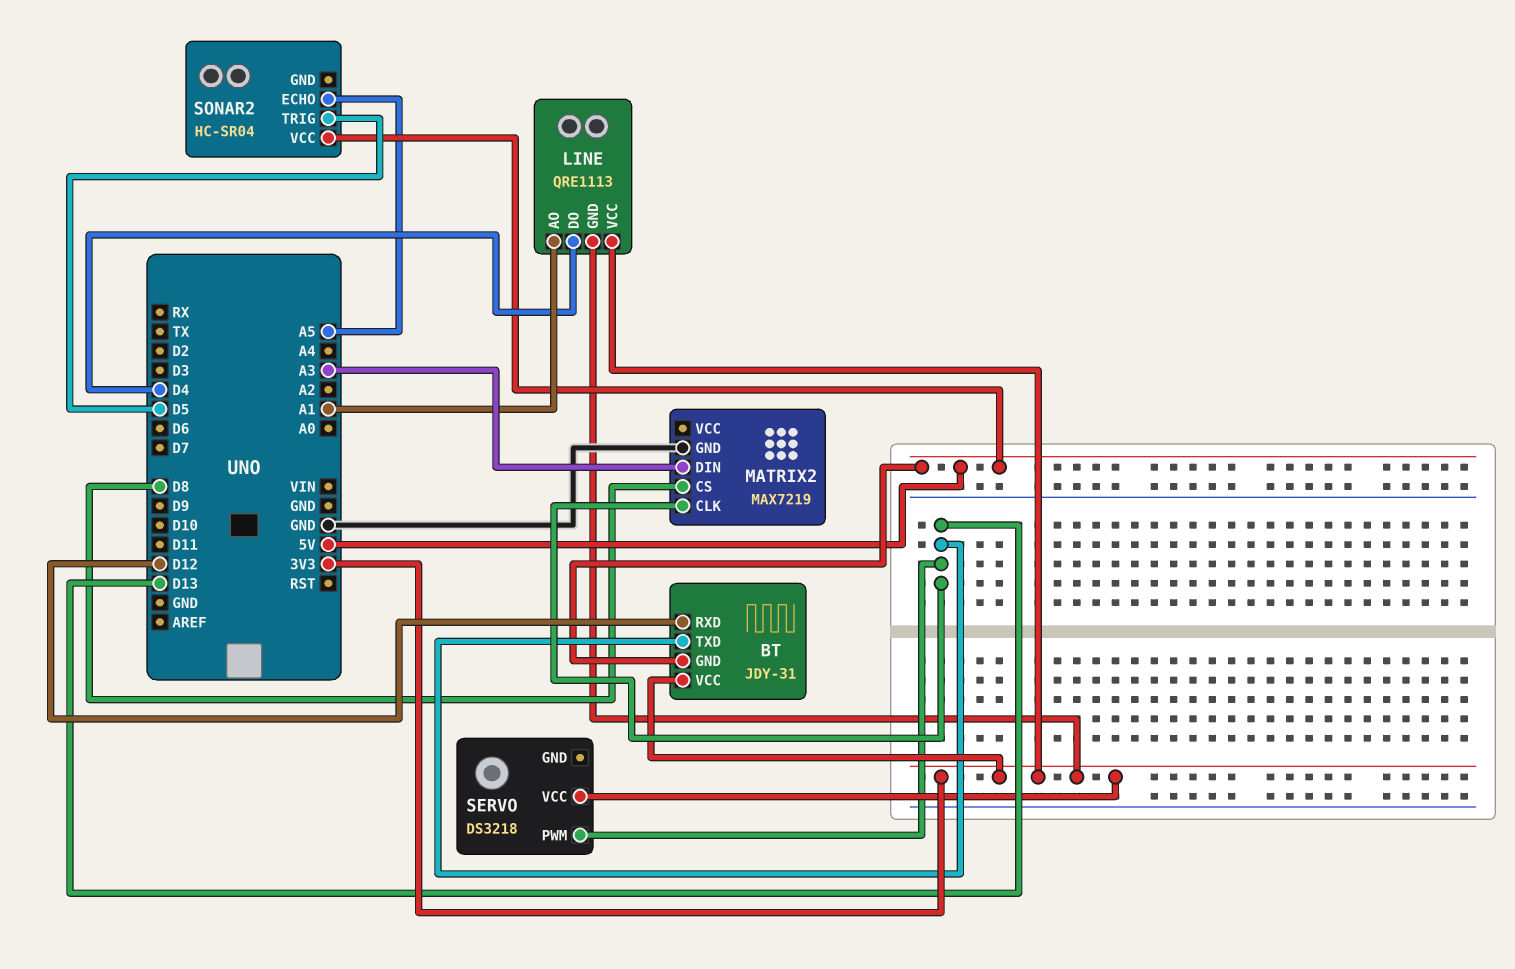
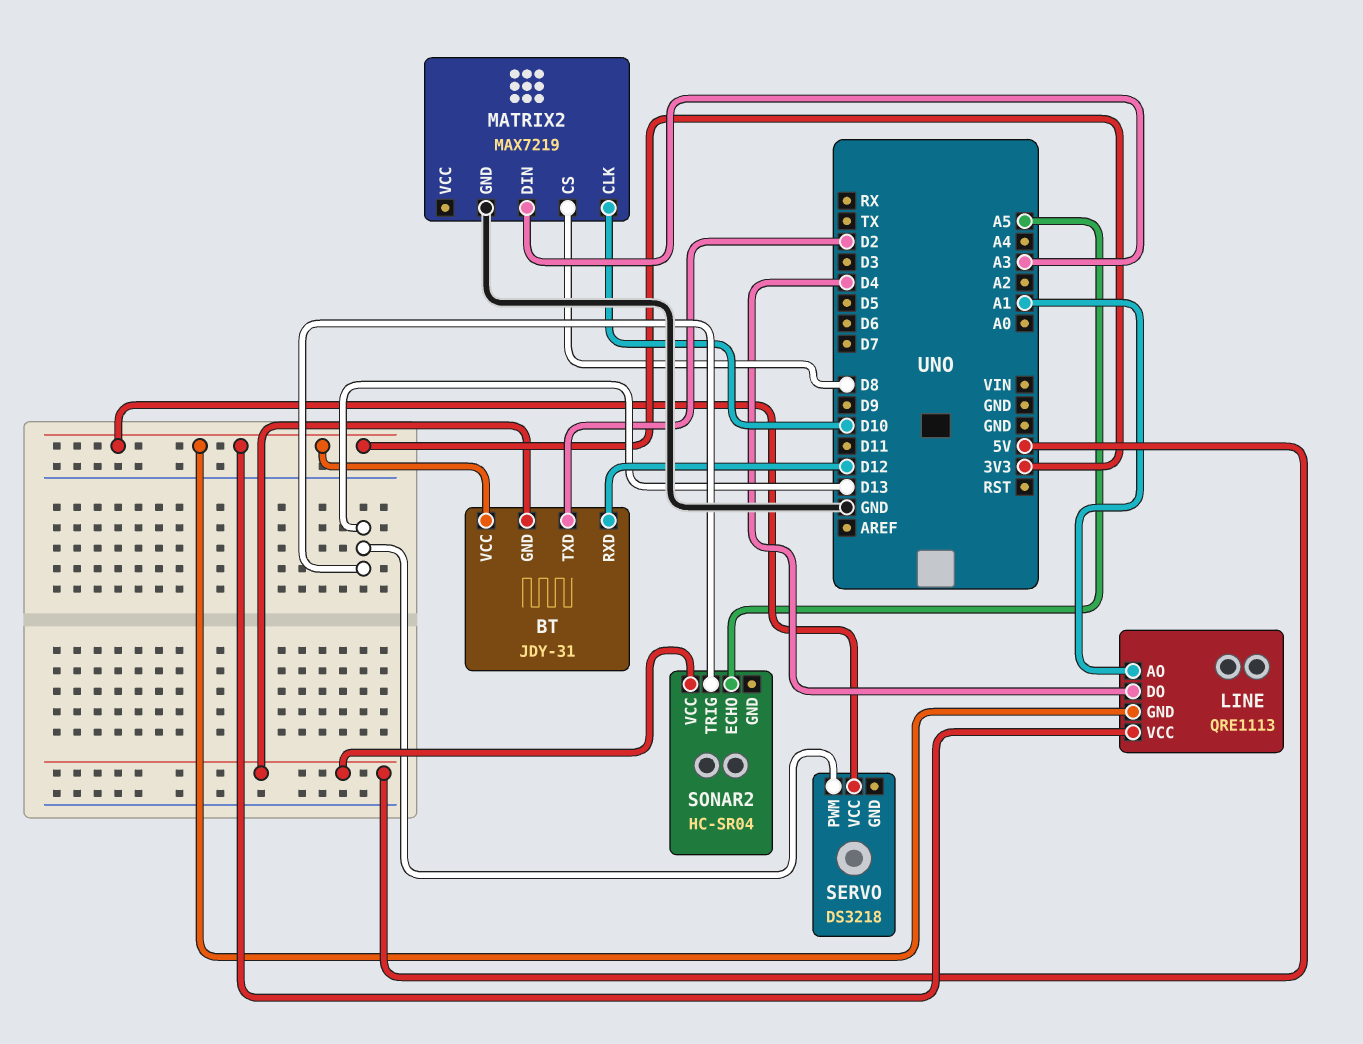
BT pin TXD: D13 -> D2
MATRIX2 pin CLK: D13 -> D10
SONAR2 pin TRIG: D5 -> D13

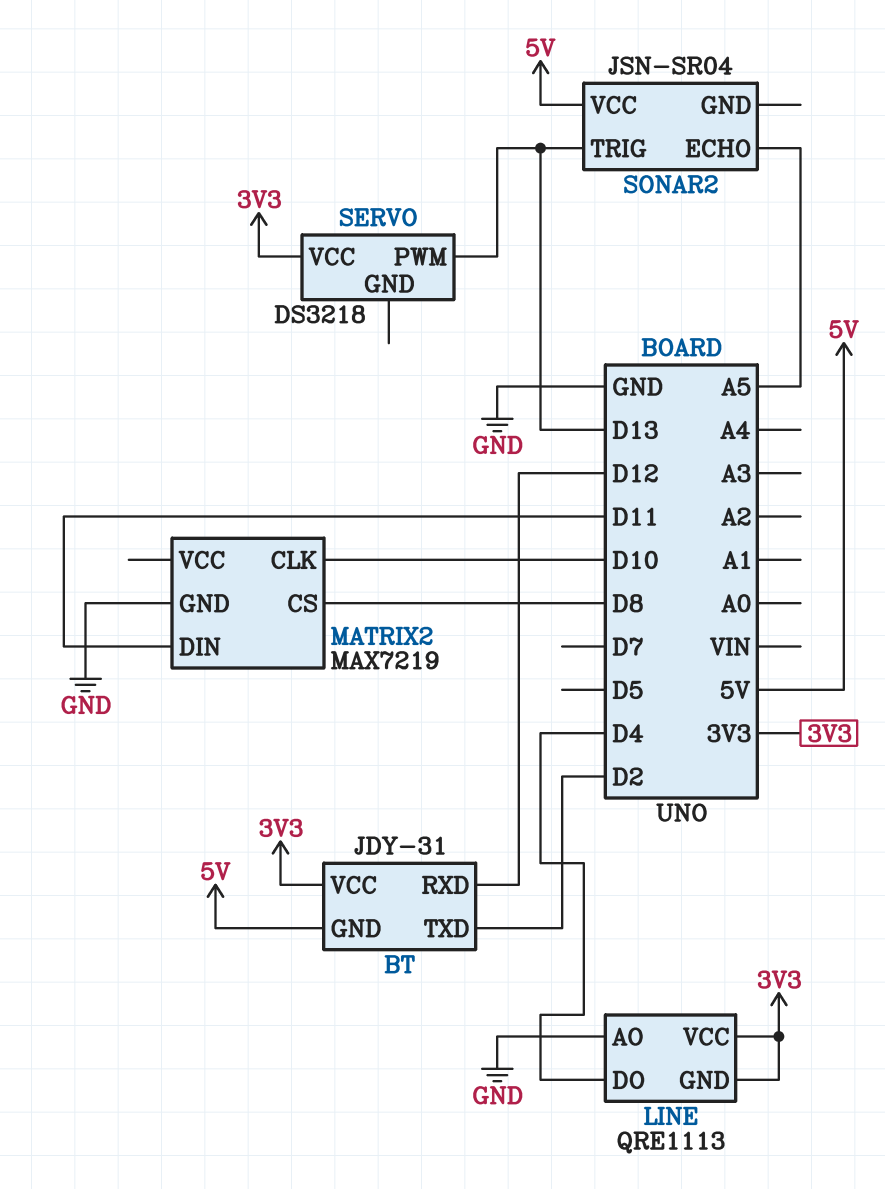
LINE pin AO: A1 -> GND
MATRIX2 pin DIN: A3 -> D11
SONAR2: HC-SR04 -> JSN-SR04

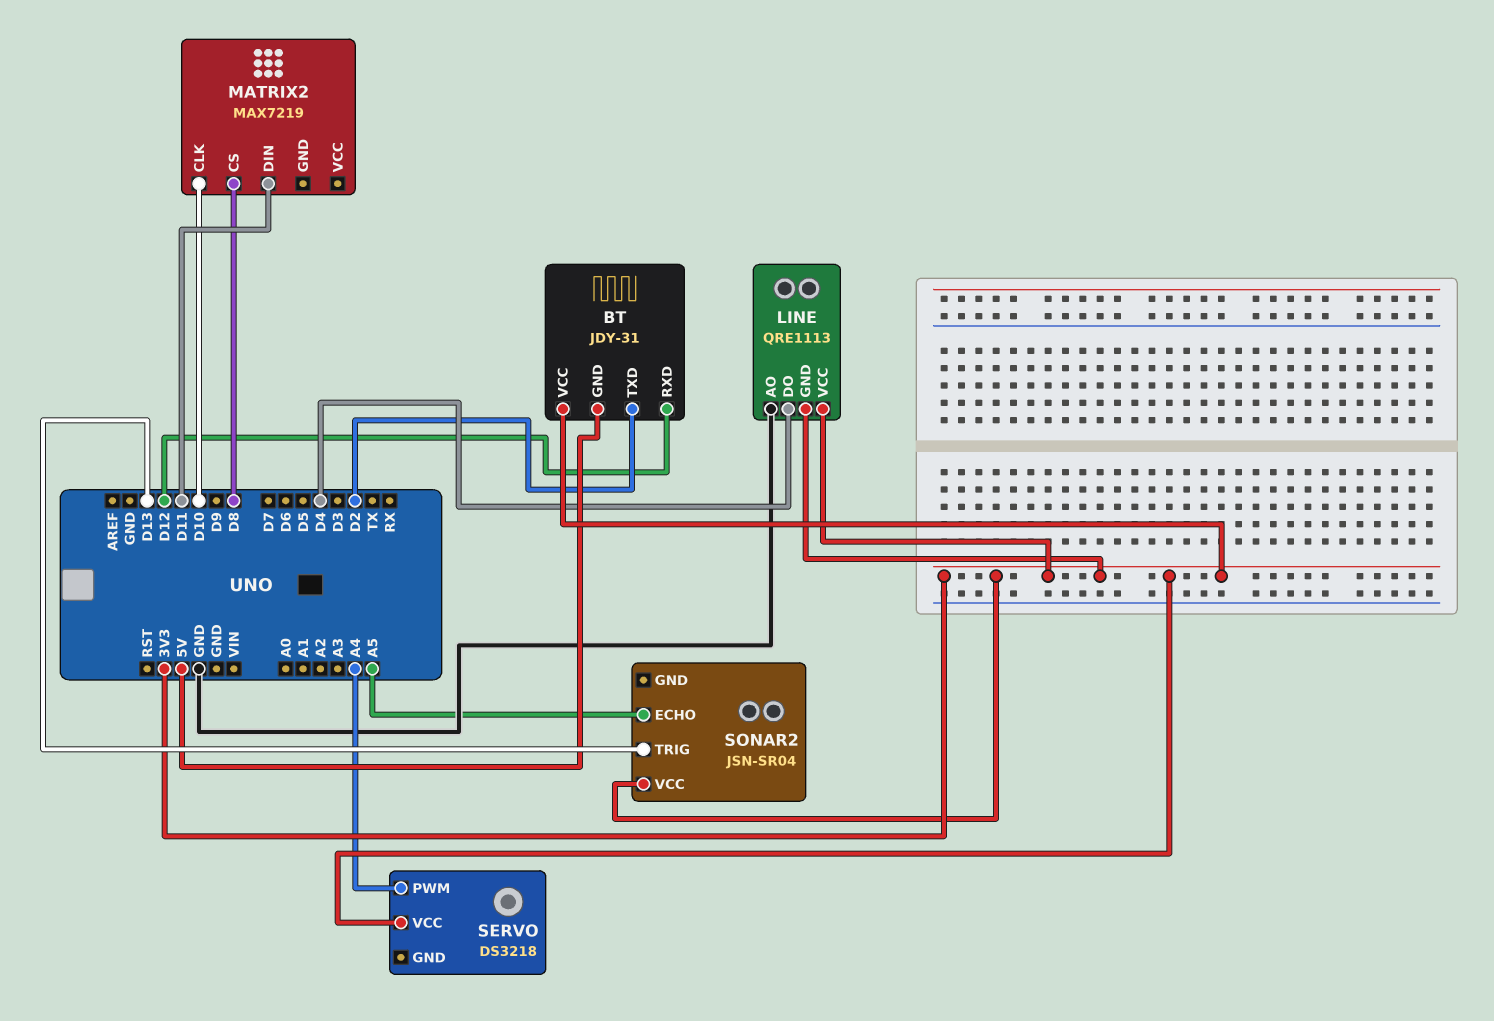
MATRIX2 pin GND: GND -> none
SERVO pin PWM: D13 -> A4
SONAR2 pin VCC: 5V -> 3V3

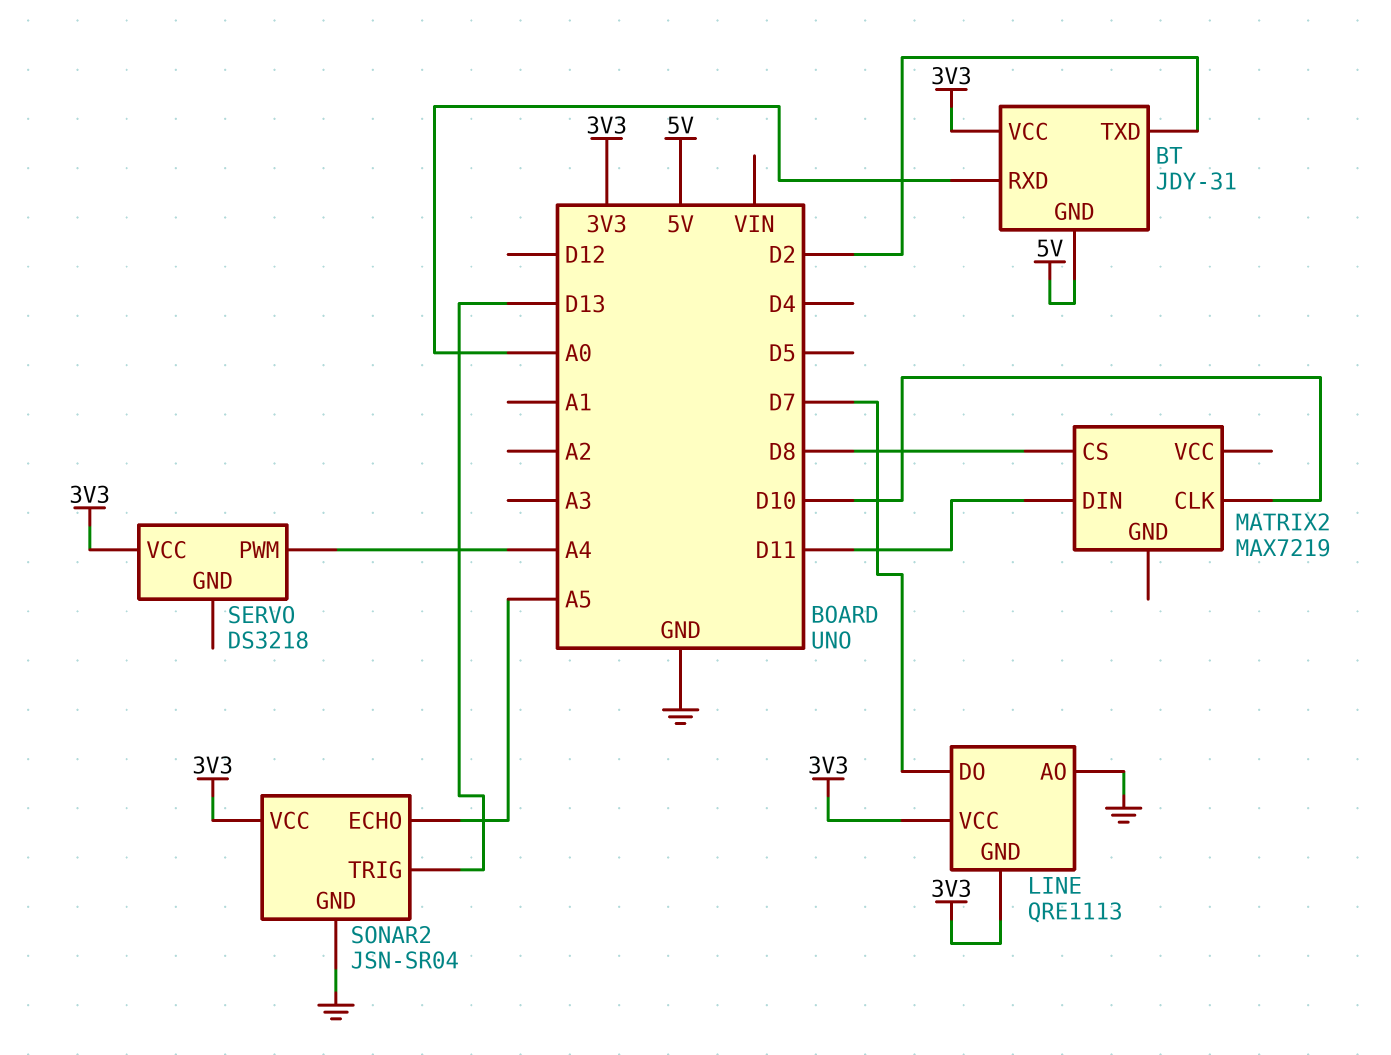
BT pin RXD: D12 -> A0
LINE pin DO: D4 -> D7
SONAR2 pin GND: none -> GND

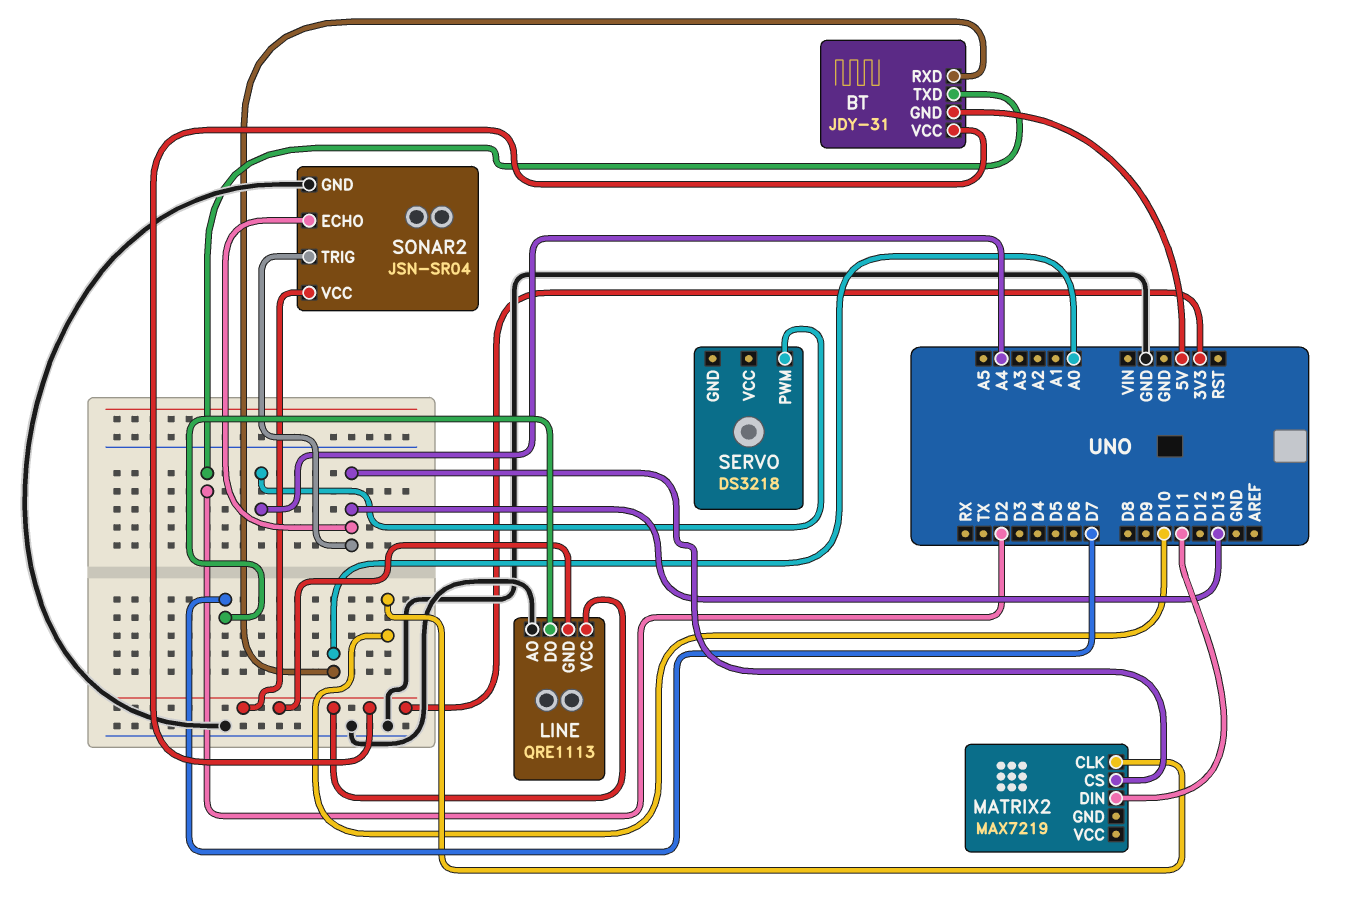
MATRIX2 pin CS: D8 -> D13
SERVO pin VCC: 3V3 -> none
SONAR2 pin ECHO: A5 -> D13

